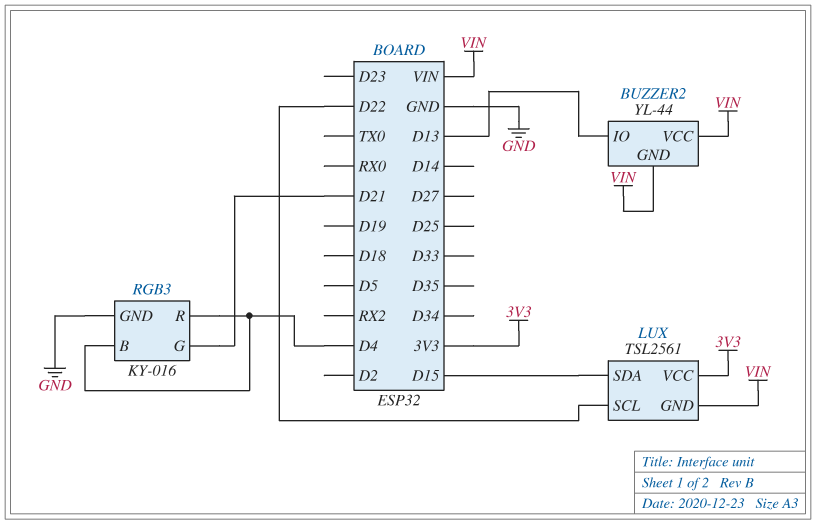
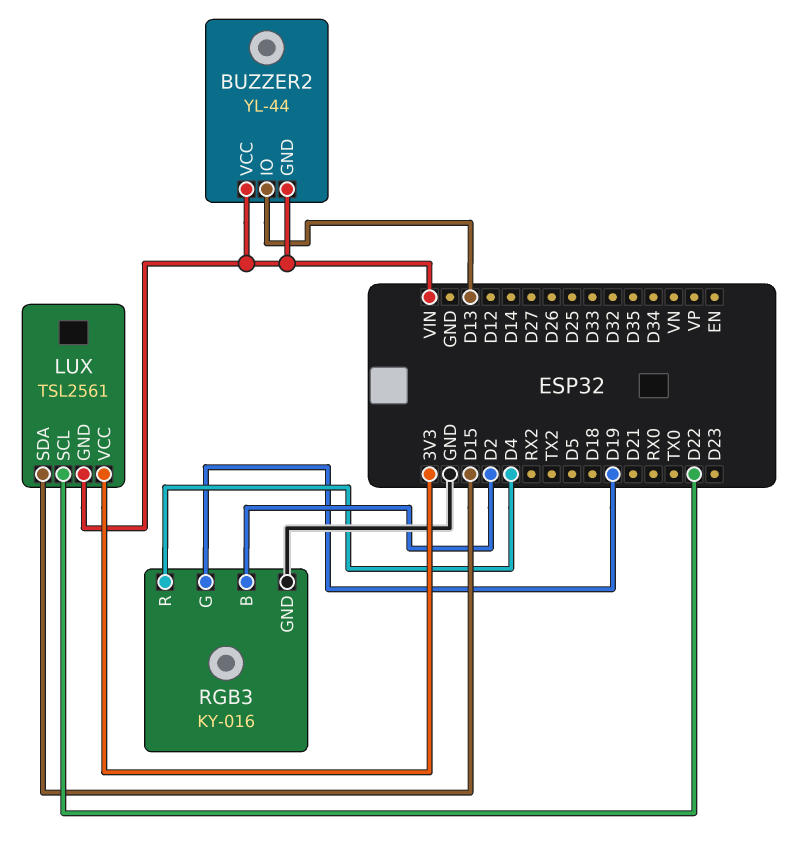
RGB3 pin B: D4 -> D2
RGB3 pin G: D21 -> D19

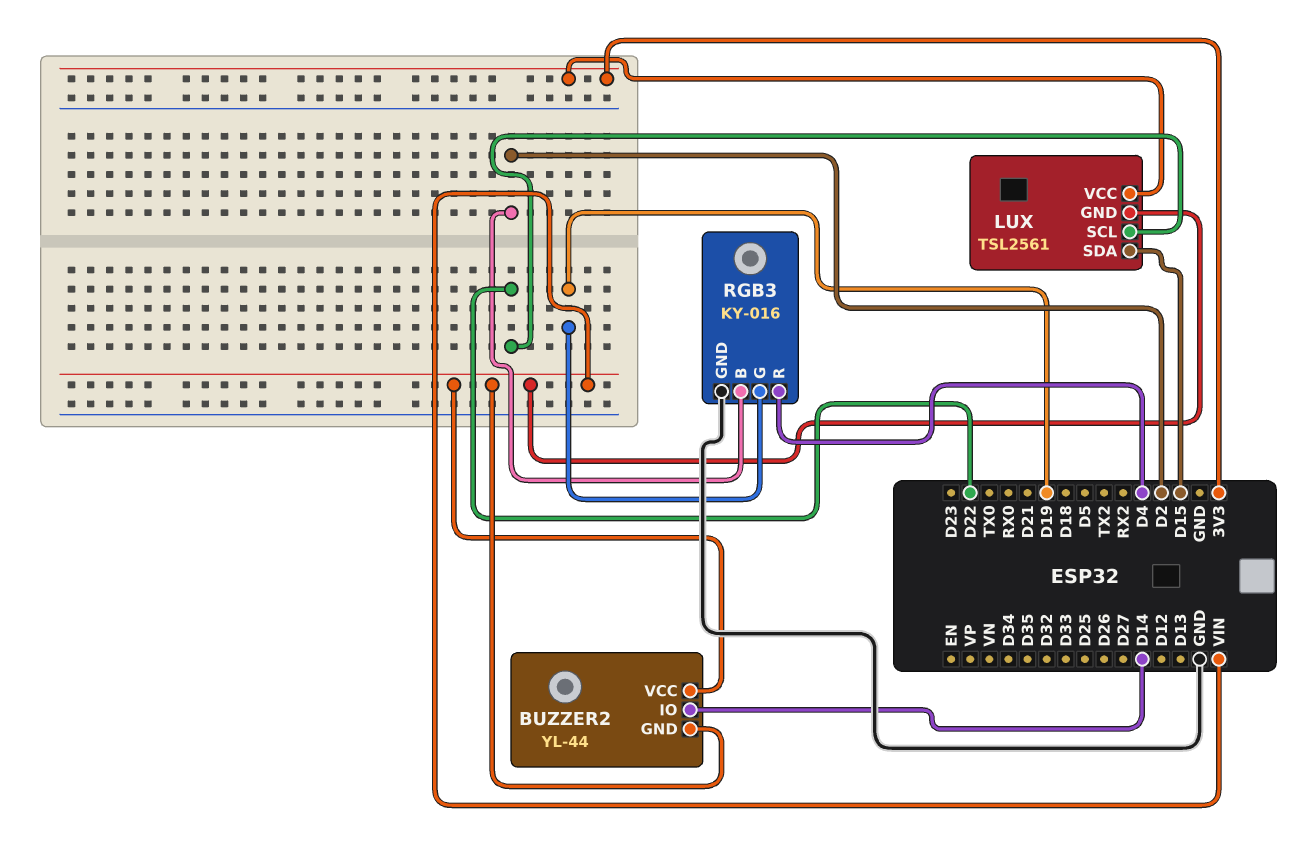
BUZZER2 pin IO: D13 -> D14

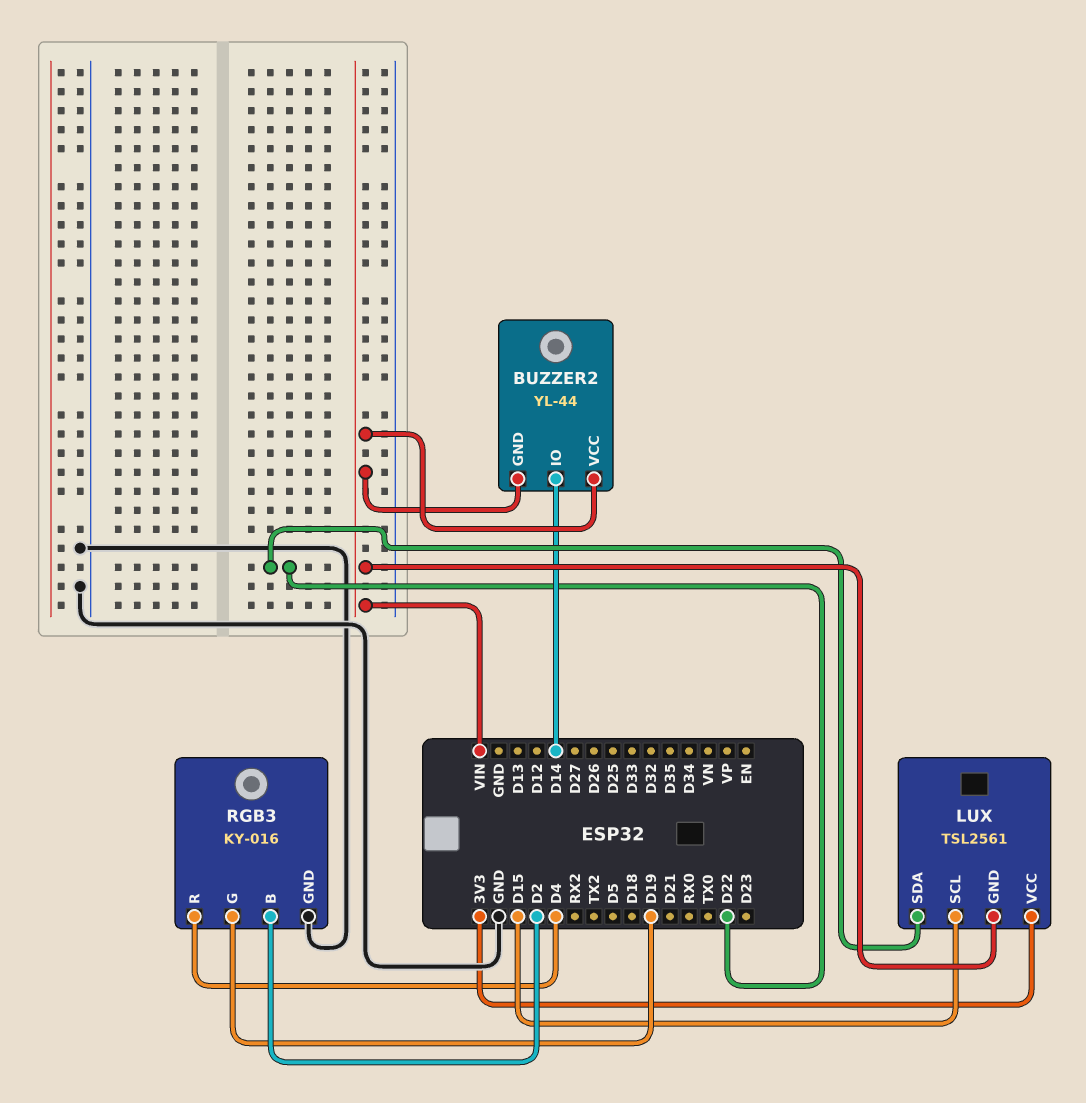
LUX pin SCL: D22 -> D15
LUX pin SDA: D15 -> D22

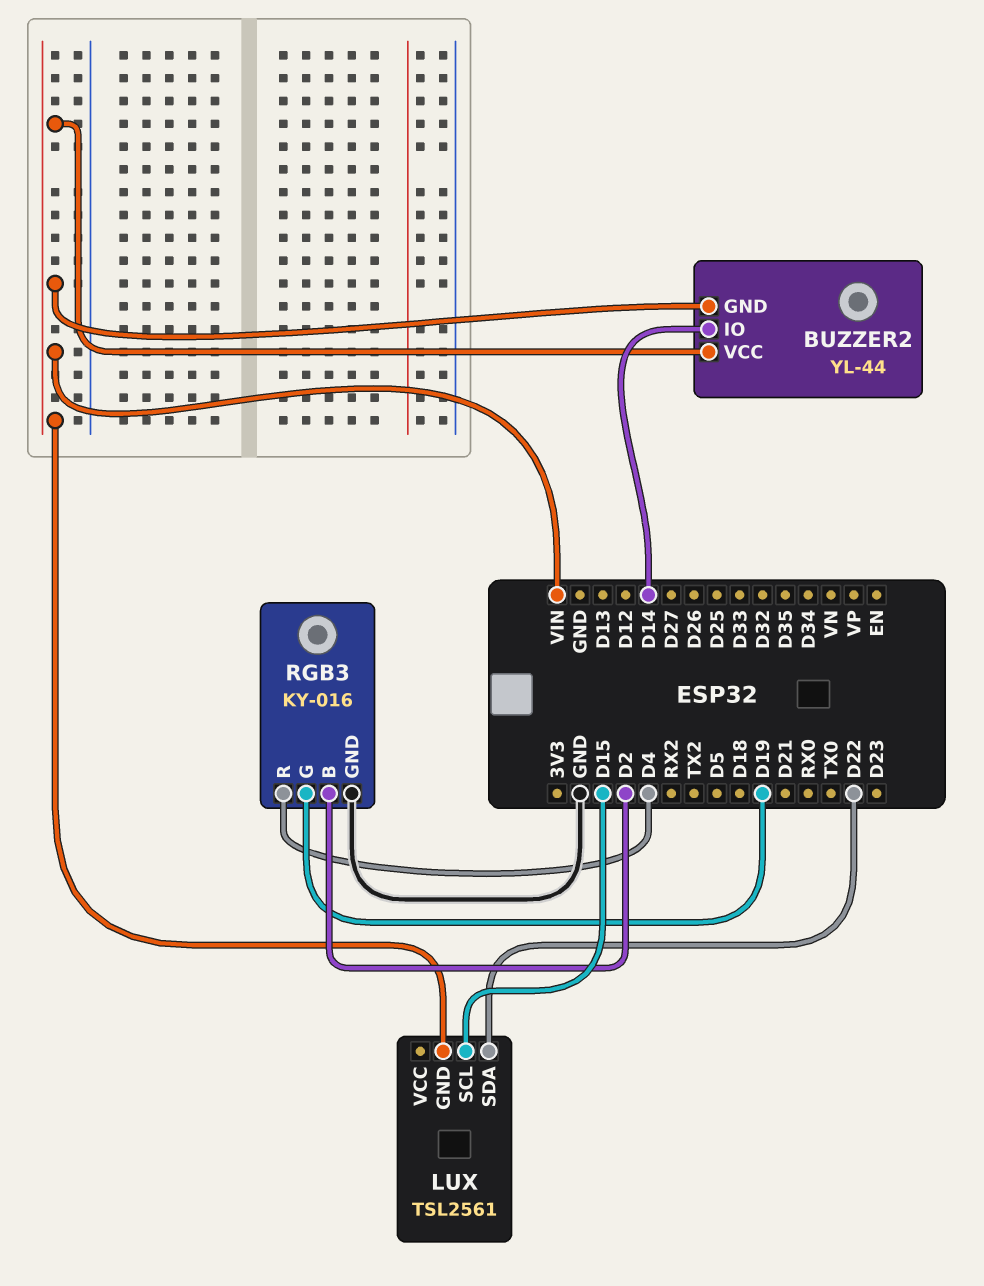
LUX pin VCC: 3V3 -> none

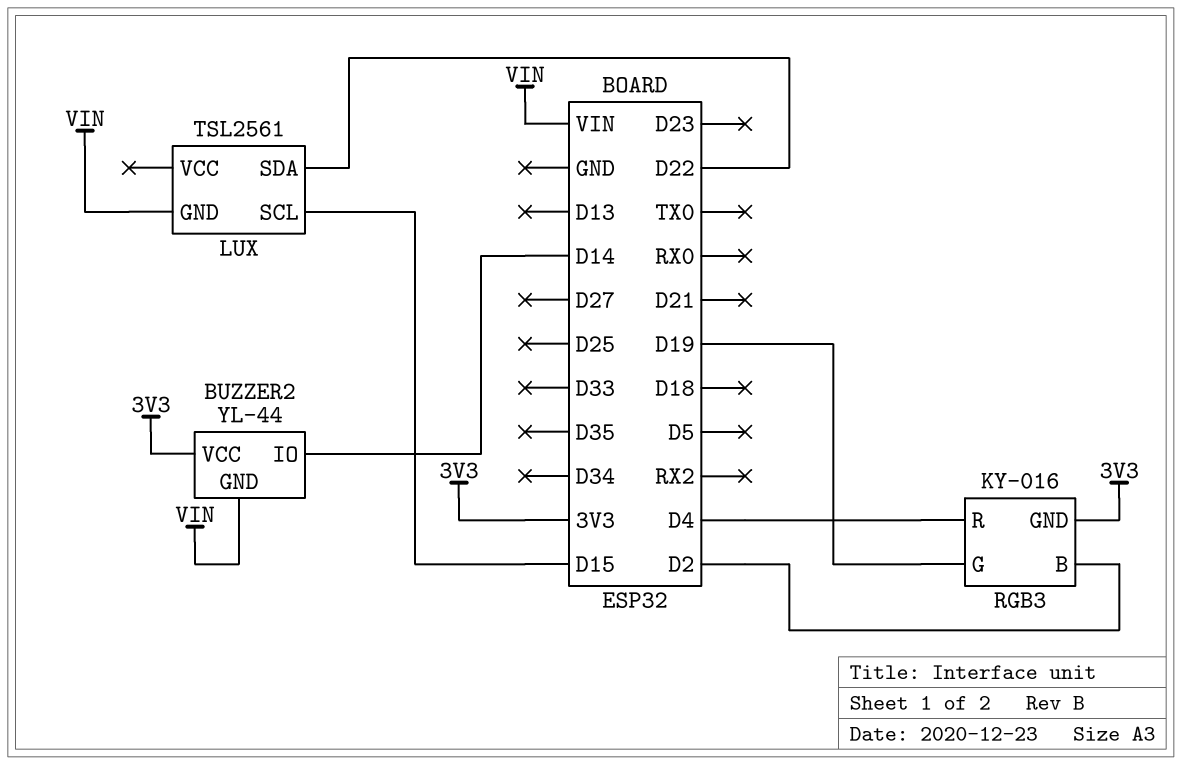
BUZZER2 pin VCC: VIN -> 3V3
RGB3 pin GND: GND -> 3V3

